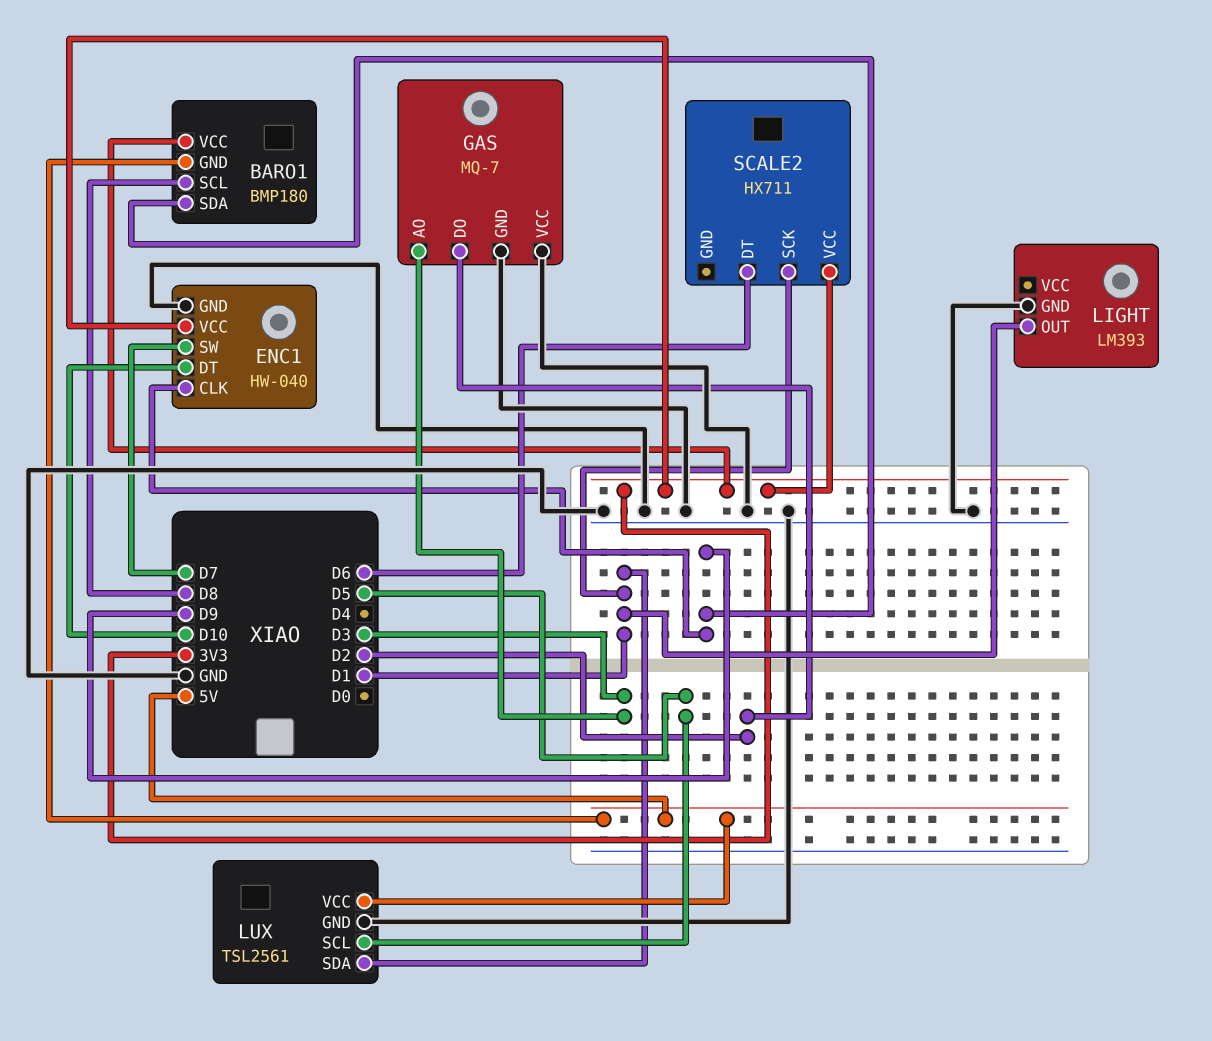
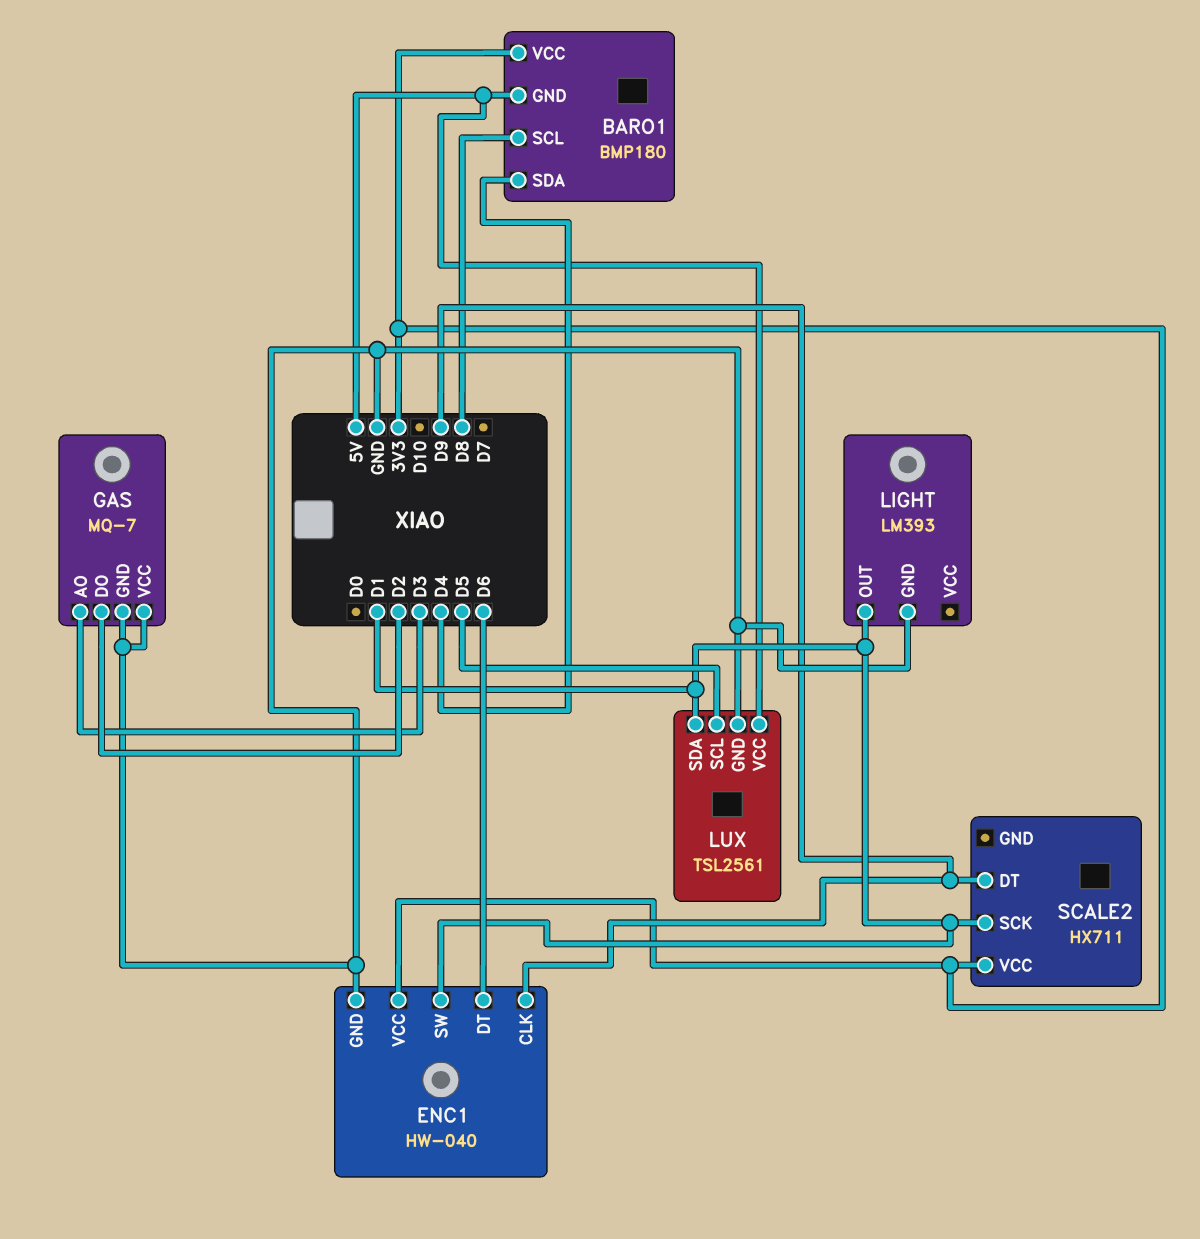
BARO1 pin SDA: D9 -> D4
ENC1 pin DT: D10 -> D6
ENC1 pin SW: D7 -> D1
SCALE2 pin DT: D6 -> D9

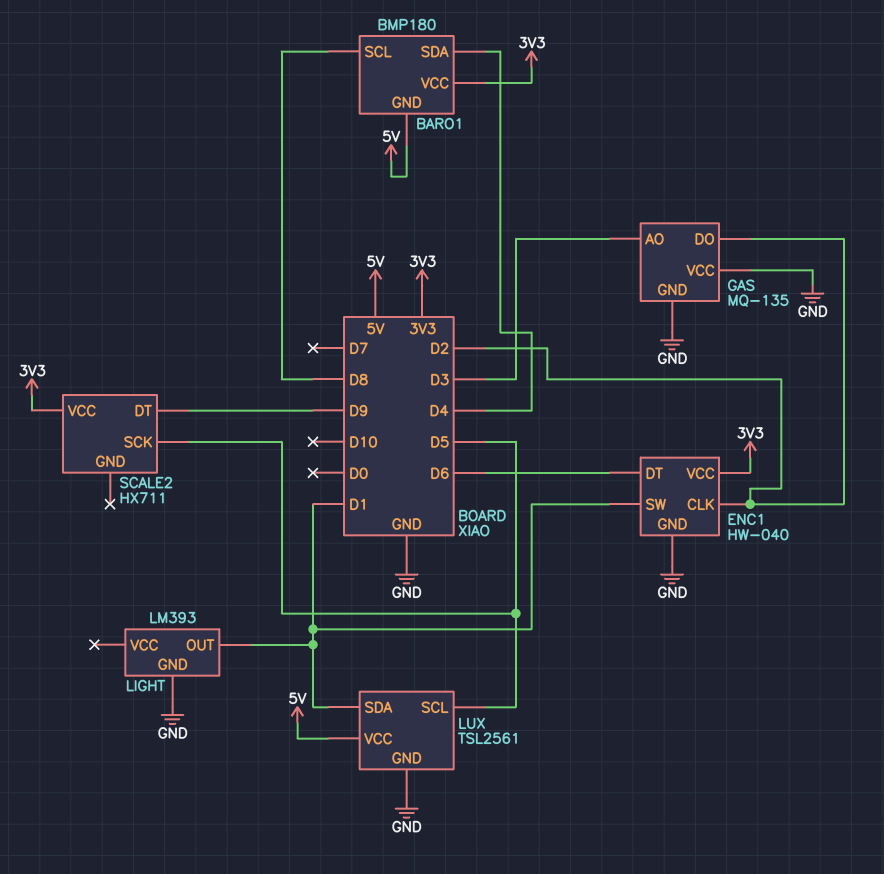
ENC1 pin CLK: D9 -> D2
GAS: MQ-7 -> MQ-135
SCALE2 pin SCK: D1 -> D5

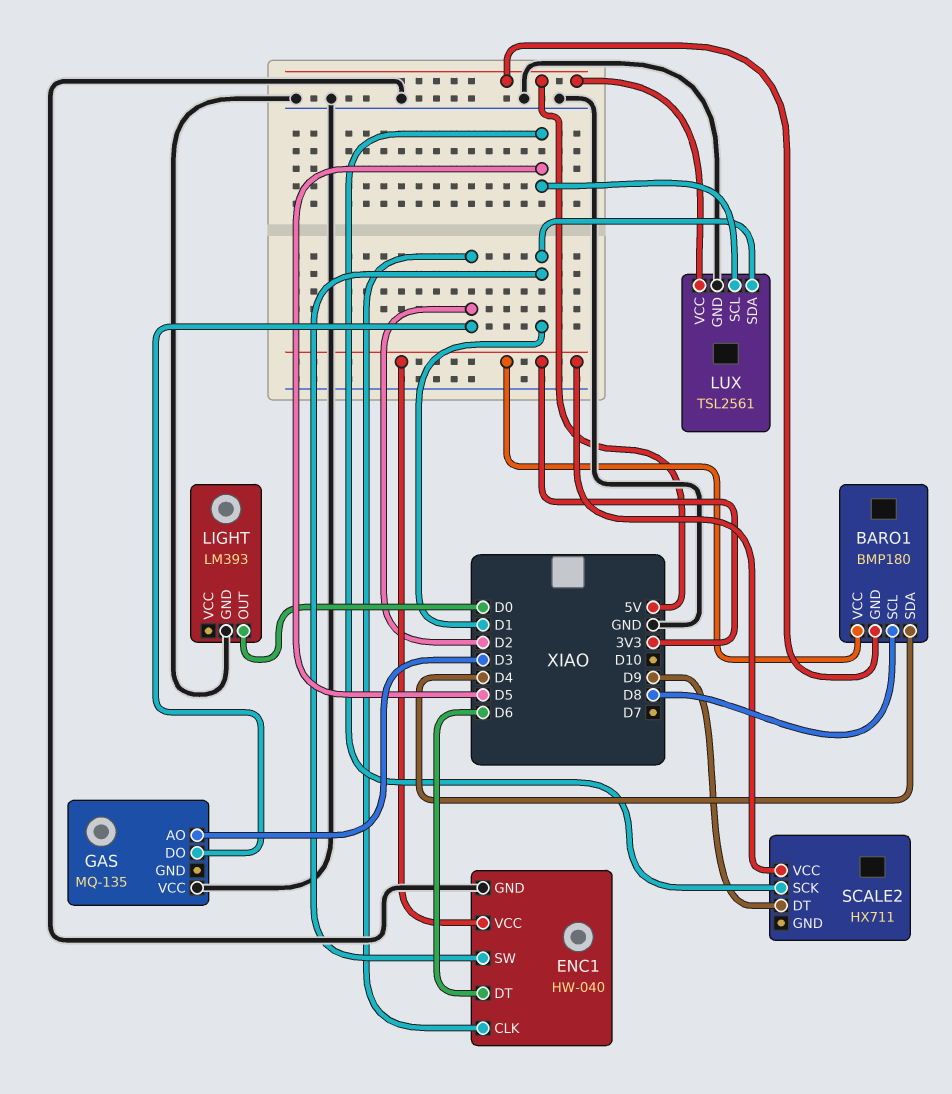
GAS pin GND: GND -> none
LIGHT pin OUT: D1 -> D0

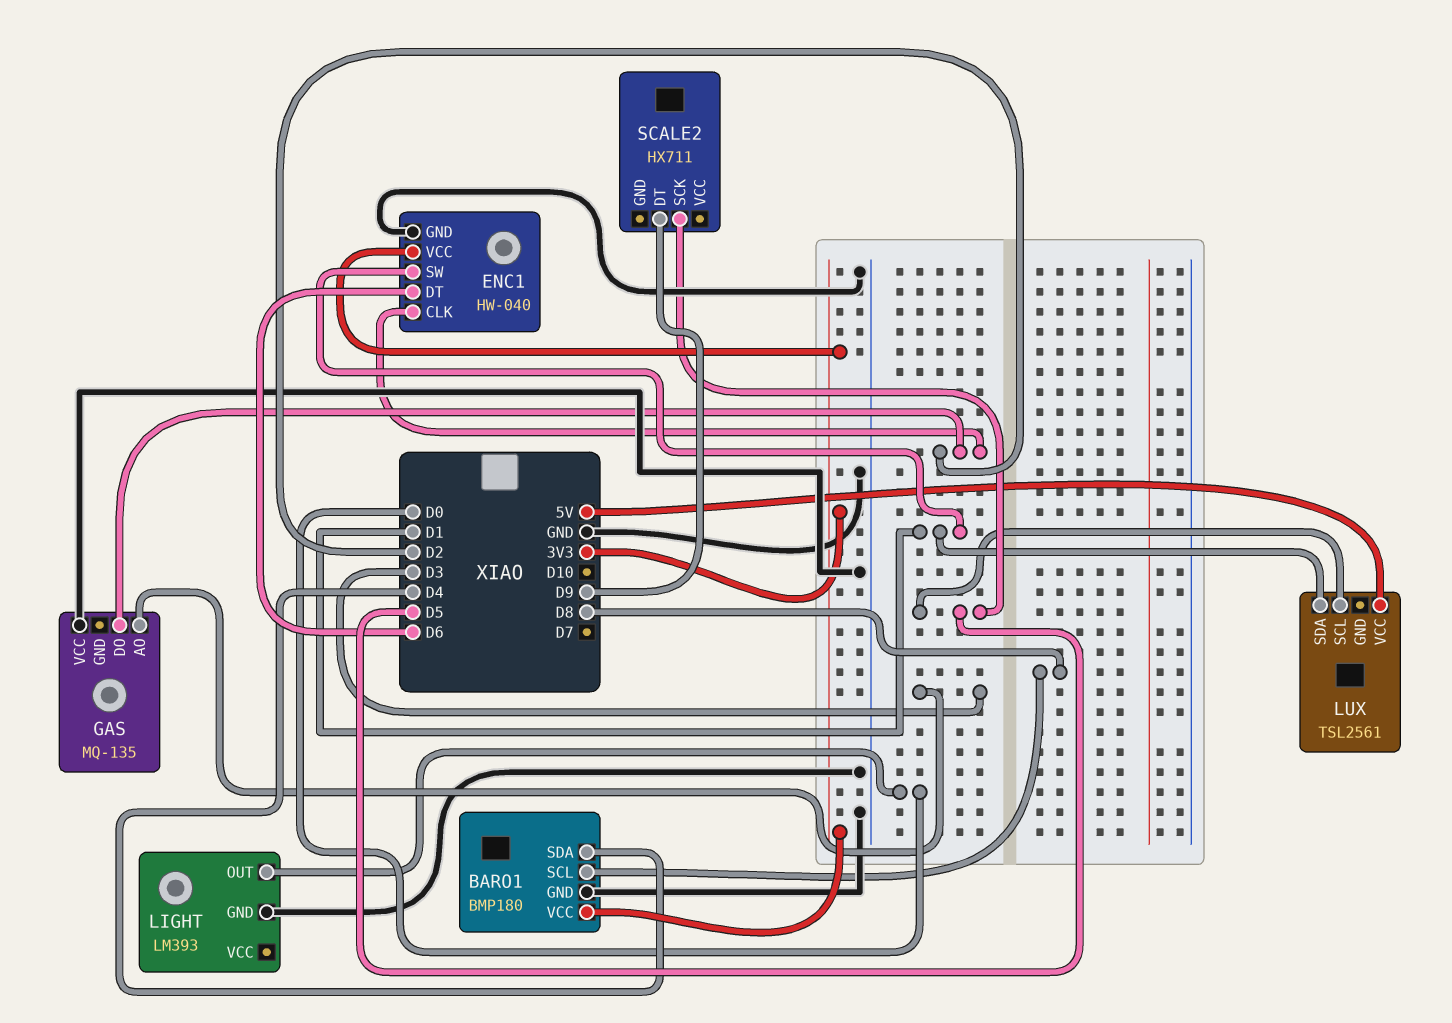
BARO1 pin GND: 5V -> GND
LUX pin GND: GND -> none
SCALE2 pin VCC: 3V3 -> none

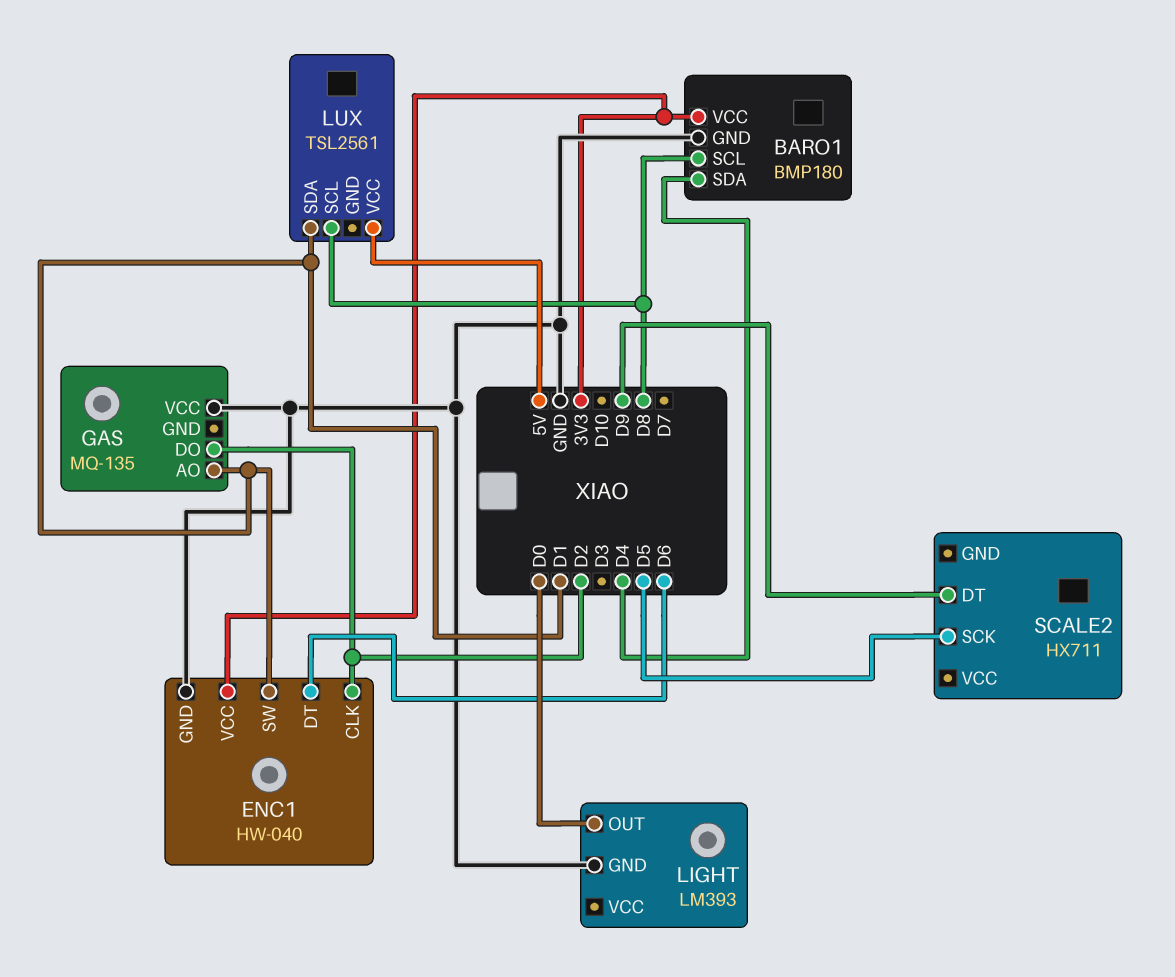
GAS pin AO: D3 -> D1
LUX pin SCL: D5 -> D8

